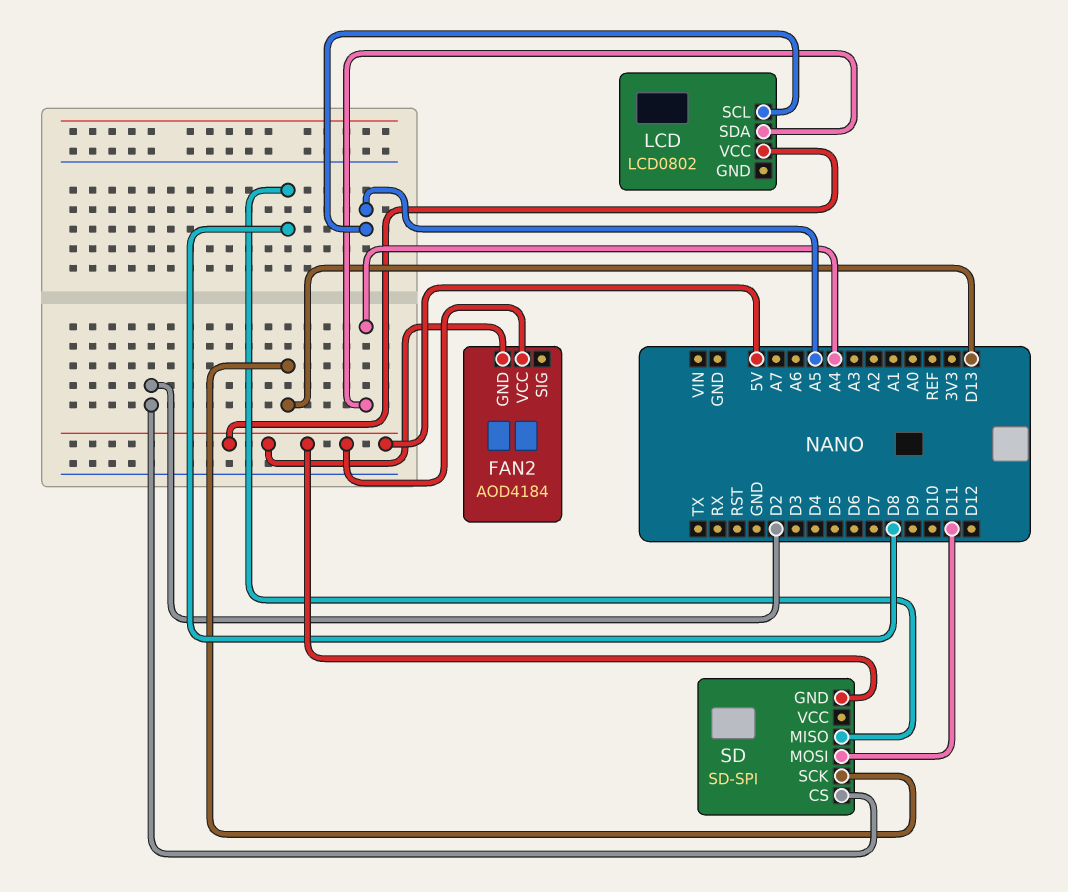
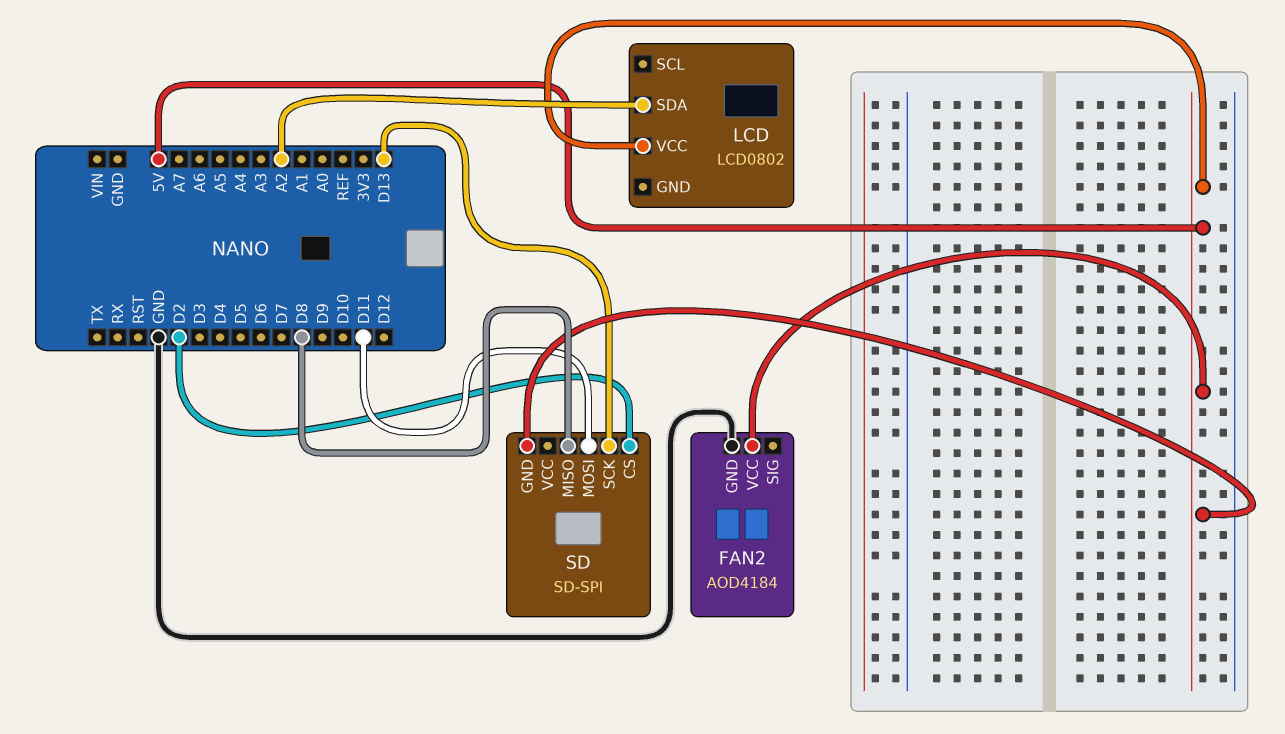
FAN2 pin GND: 5V -> GND
LCD pin SCL: A5 -> none
LCD pin SDA: A4 -> A2

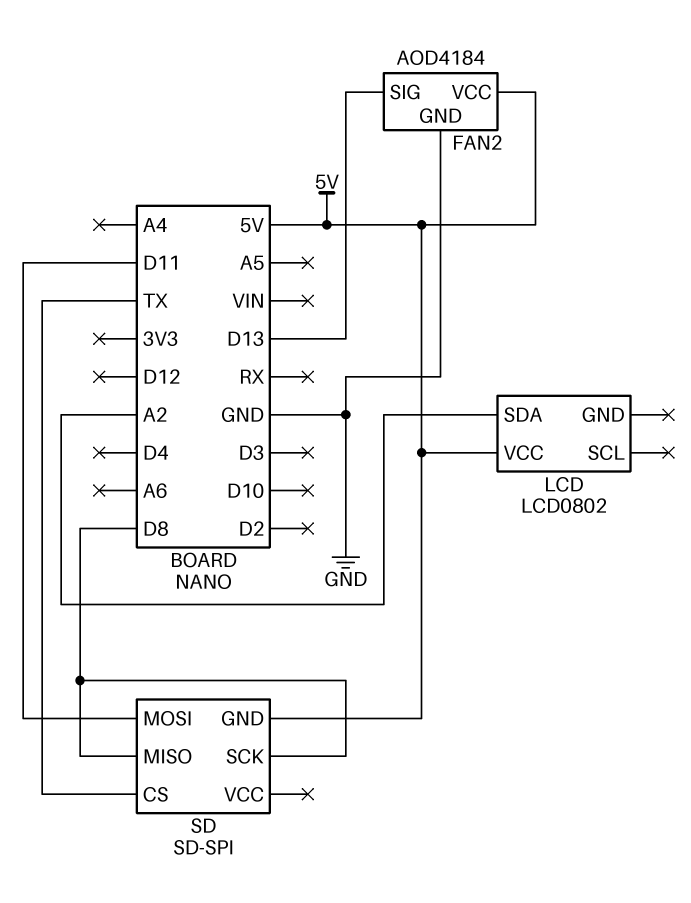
FAN2 pin SIG: none -> D13
SD pin CS: D2 -> TX
SD pin SCK: D13 -> D8

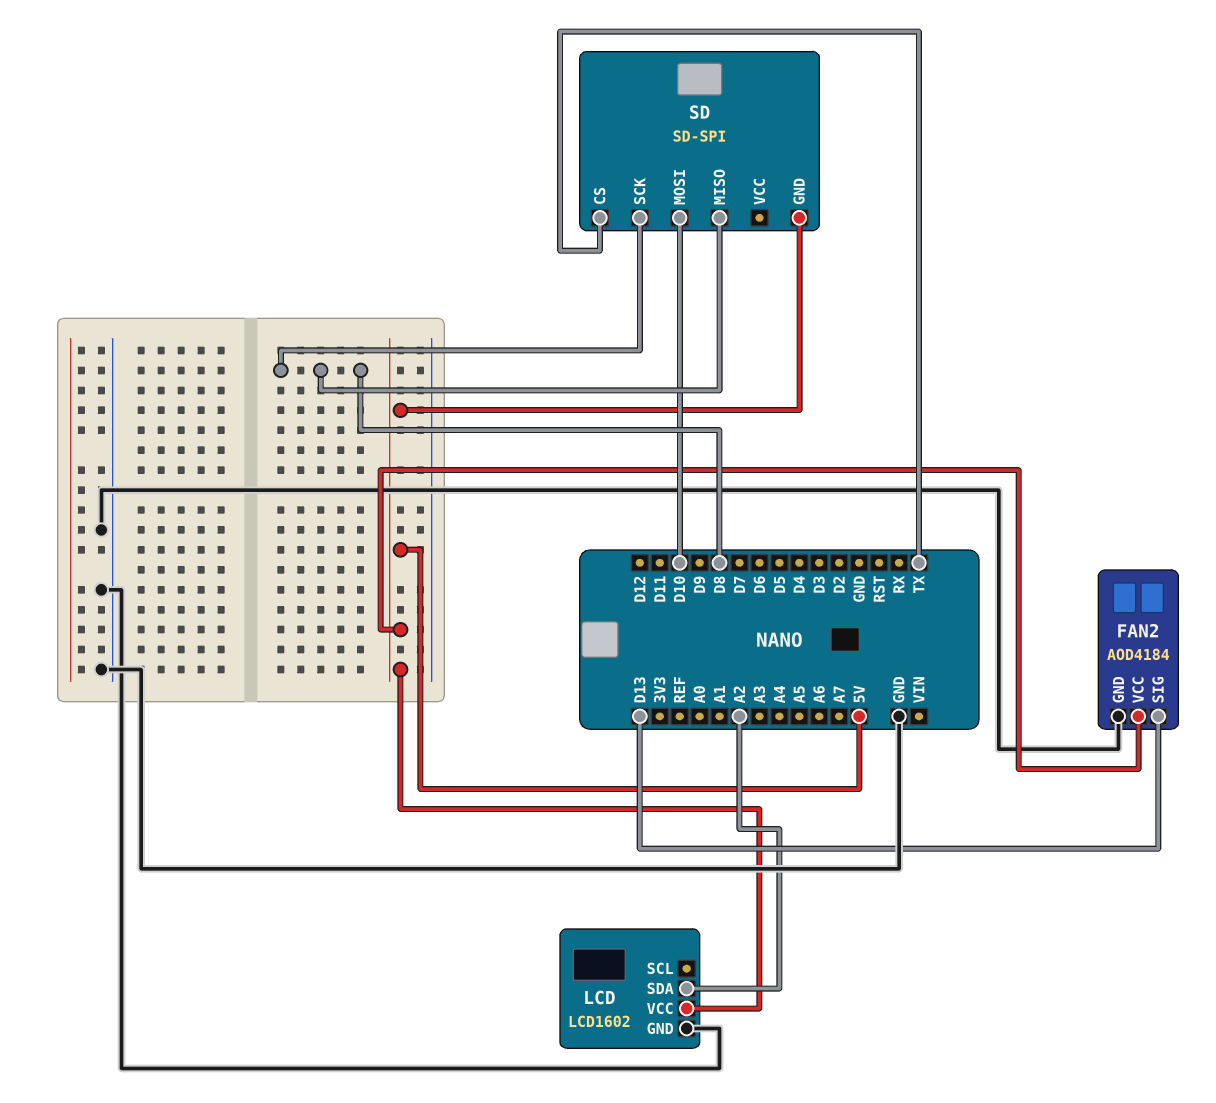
LCD: LCD0802 -> LCD1602
LCD pin GND: none -> GND
SD pin MOSI: D11 -> D10

